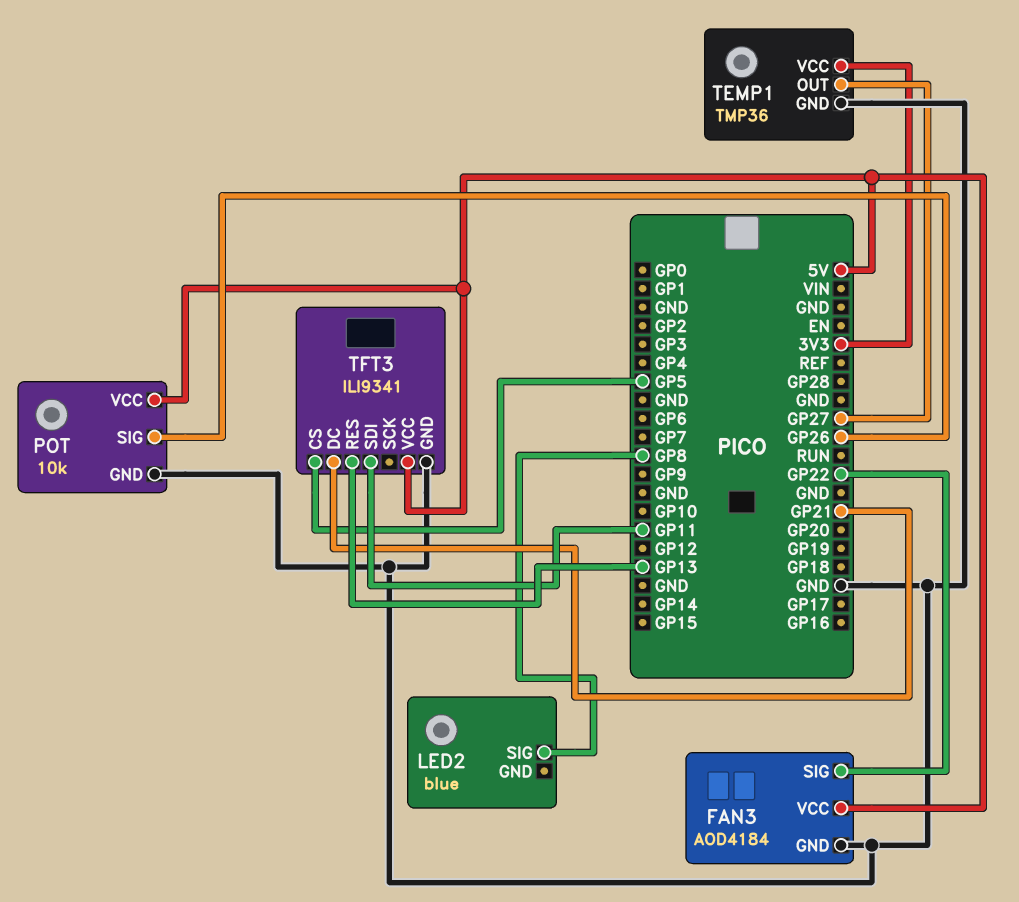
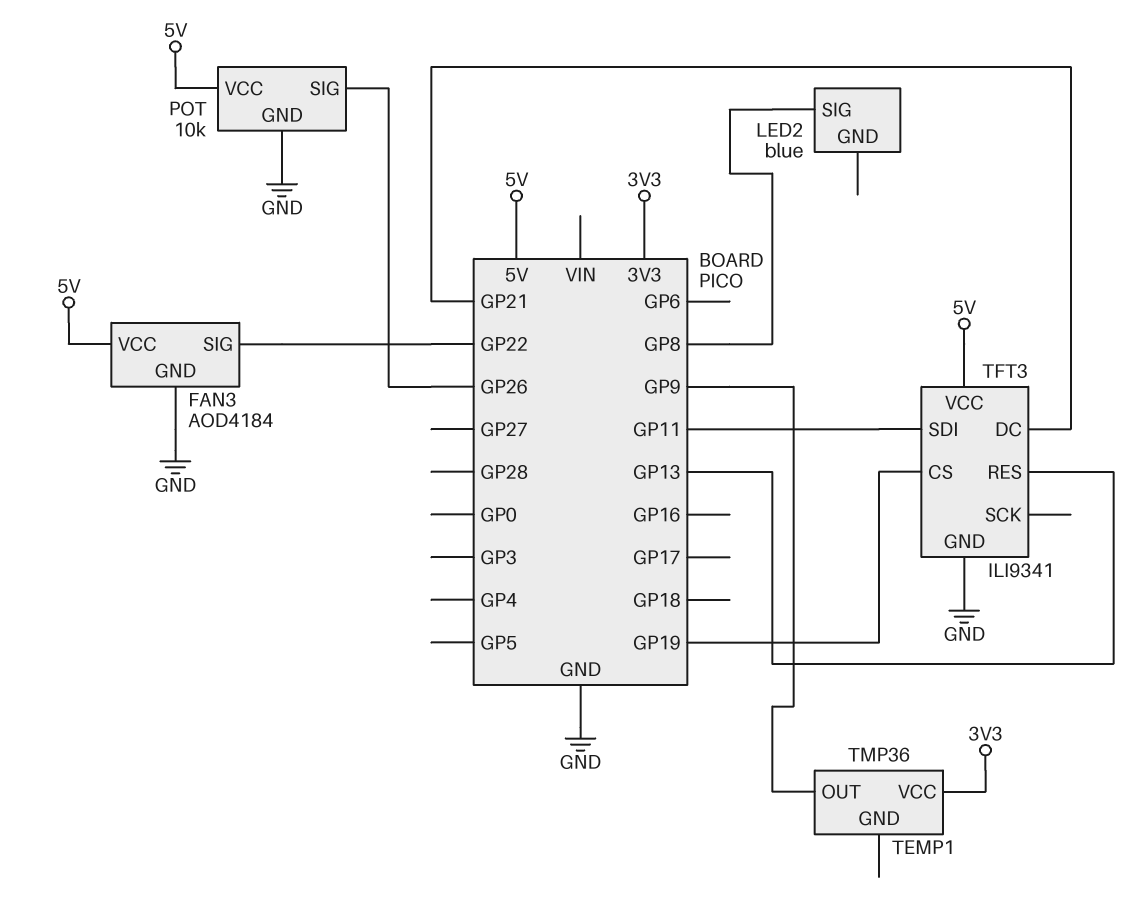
TEMP1 pin GND: GND -> none
TEMP1 pin OUT: GP27 -> GP9
TFT3 pin CS: GP5 -> GP19

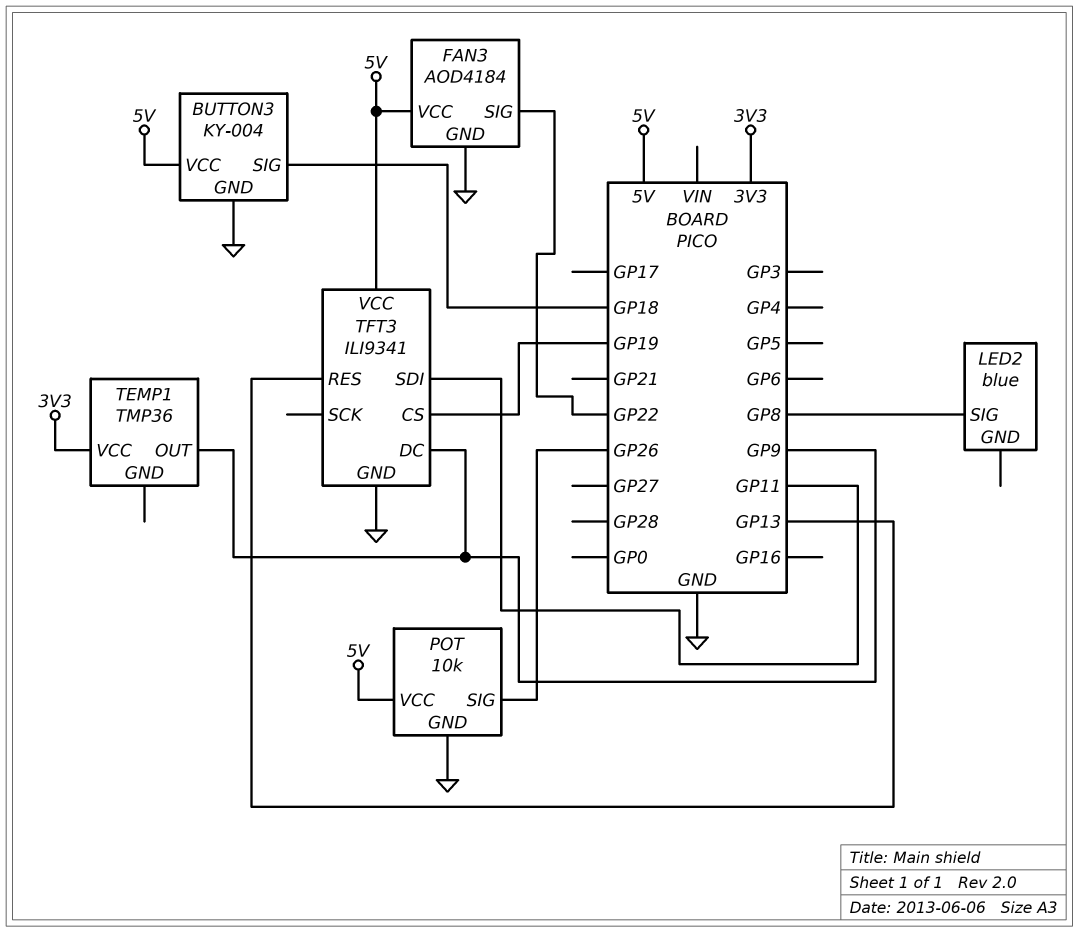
BUTTON3: none -> KY-004
BUTTON3 pin GND: none -> GND
BUTTON3 pin SIG: none -> GP18
BUTTON3 pin VCC: none -> 5V
TFT3 pin DC: GP21 -> GP9

